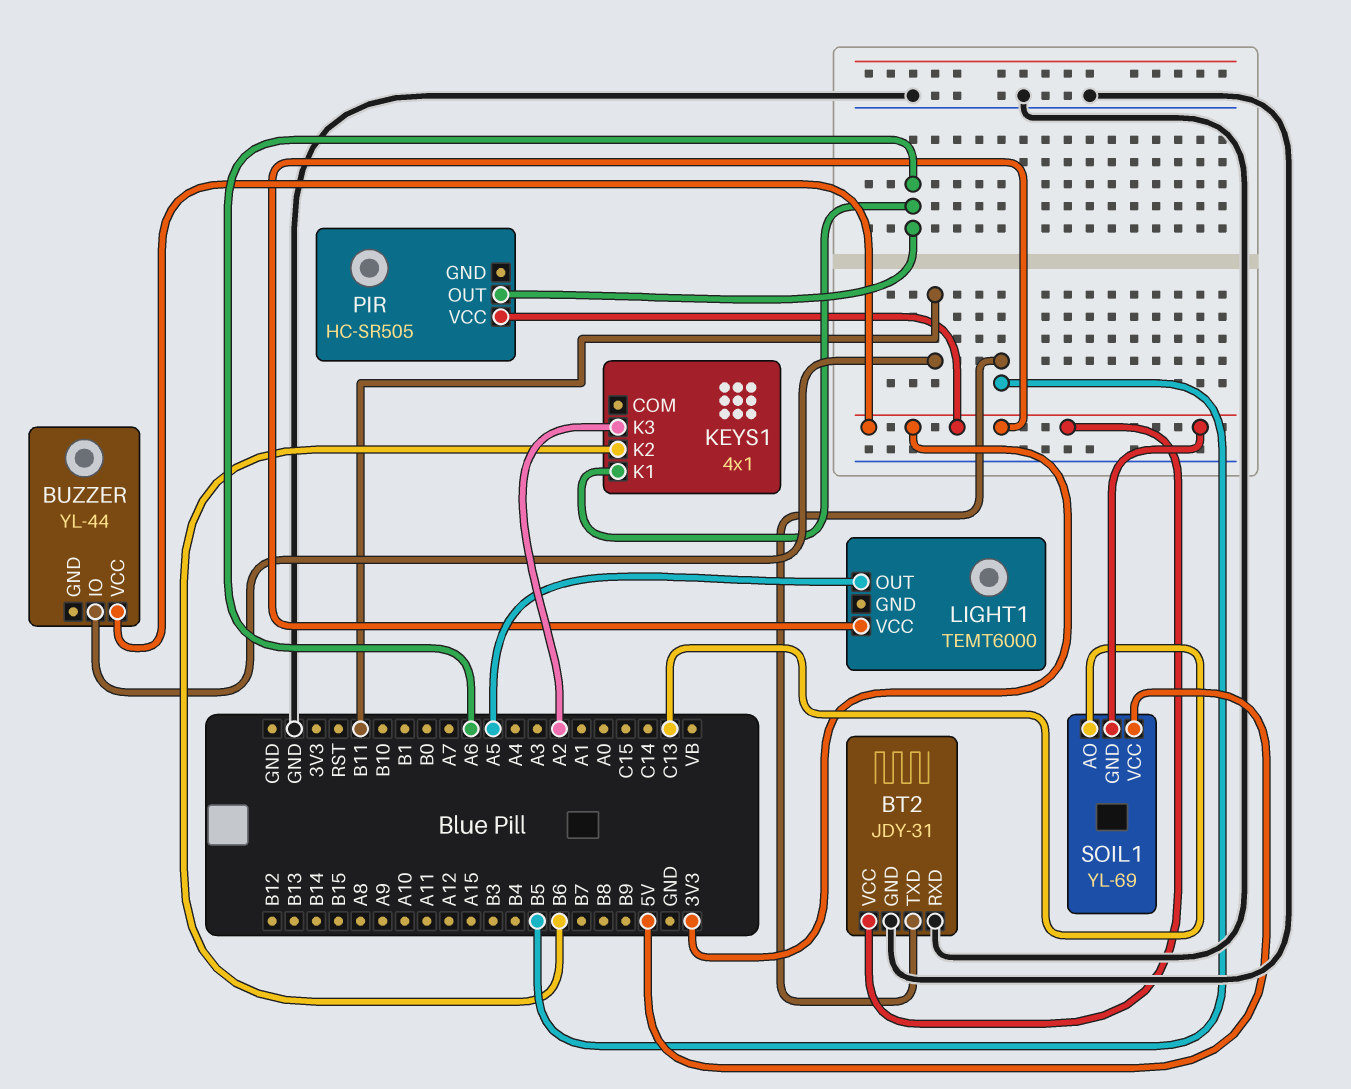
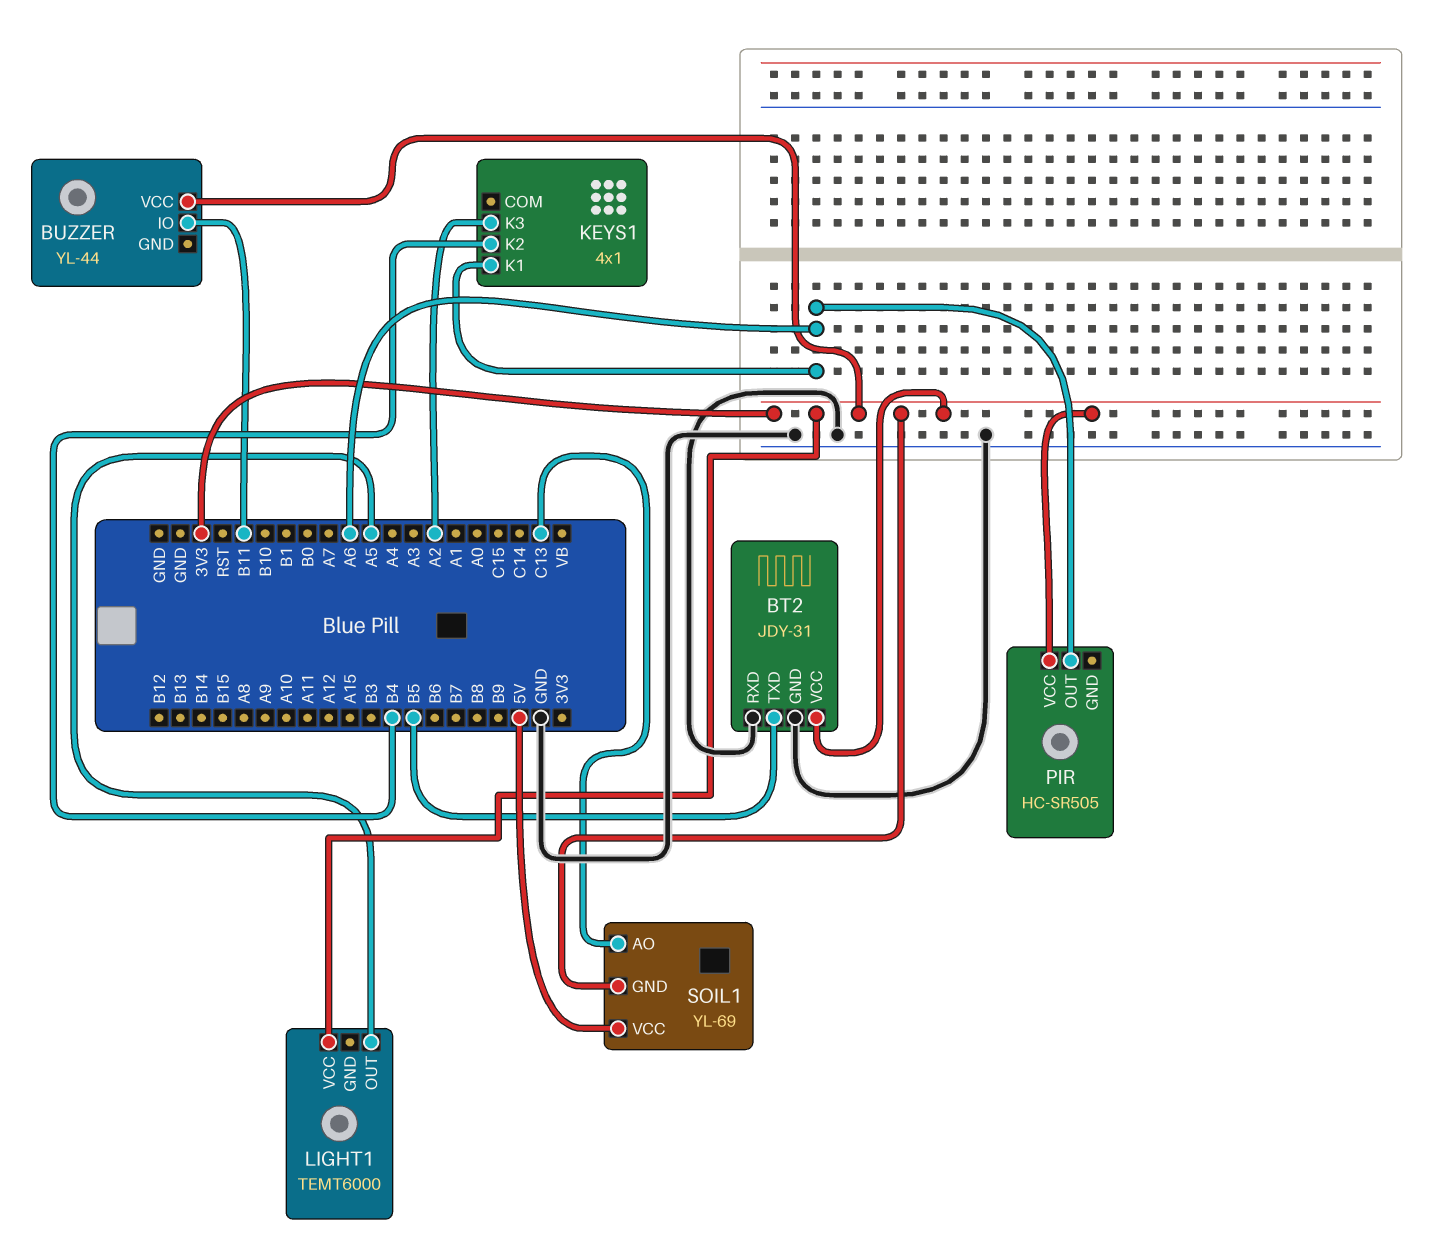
KEYS1 pin K2: B6 -> B4

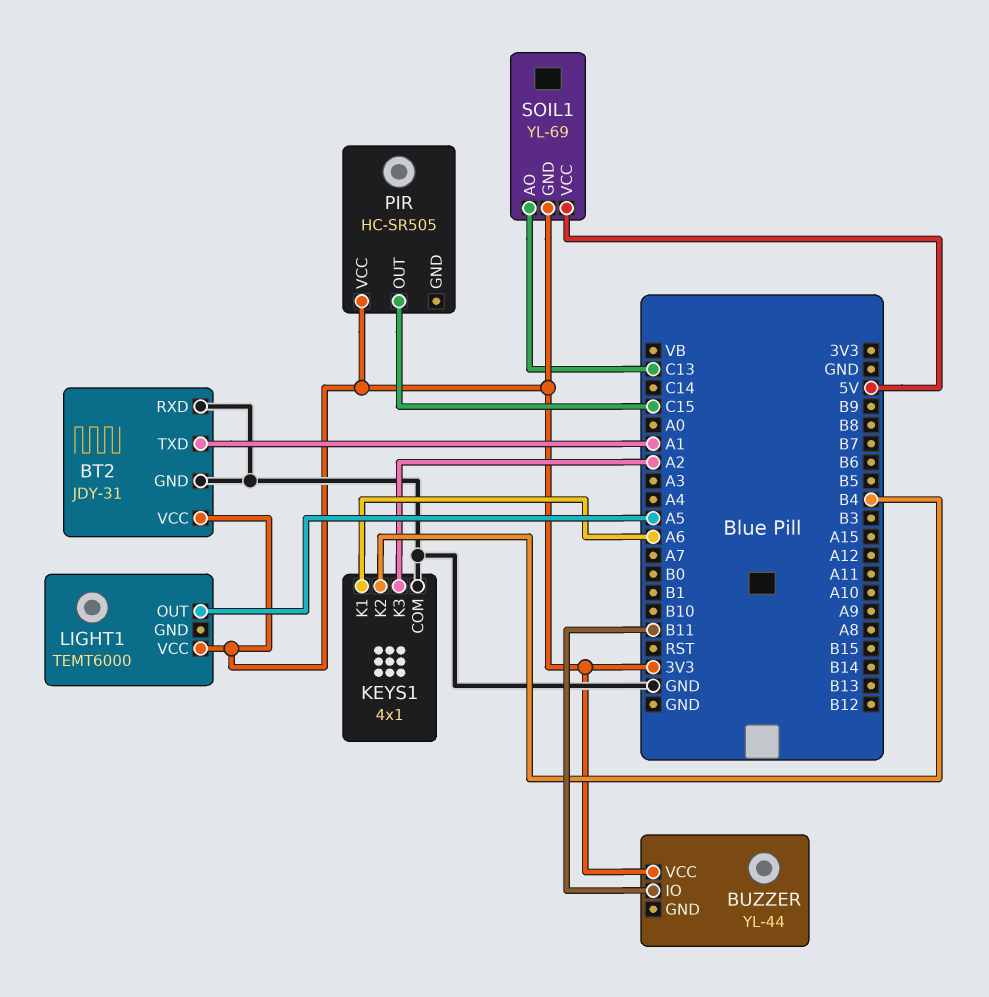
BT2 pin TXD: B5 -> A1
KEYS1 pin COM: none -> GND
PIR pin OUT: A6 -> C15

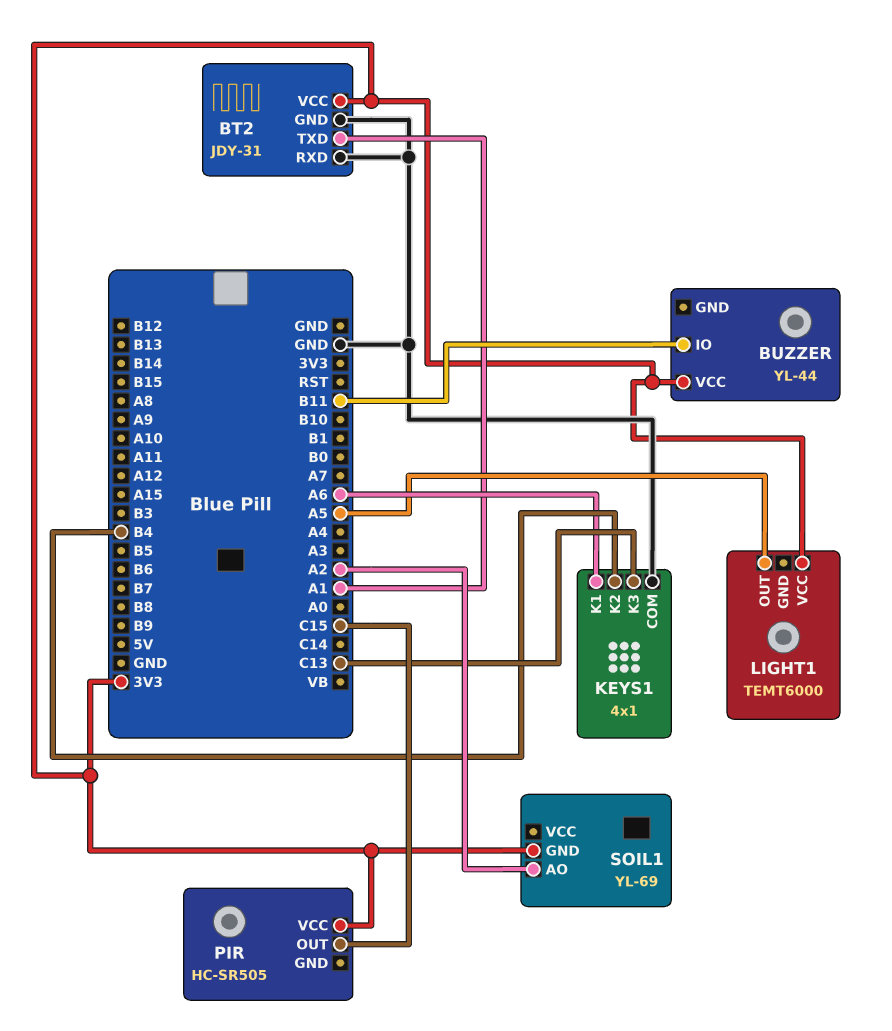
KEYS1 pin K3: A2 -> C13
SOIL1 pin AO: C13 -> A2
SOIL1 pin VCC: 5V -> none

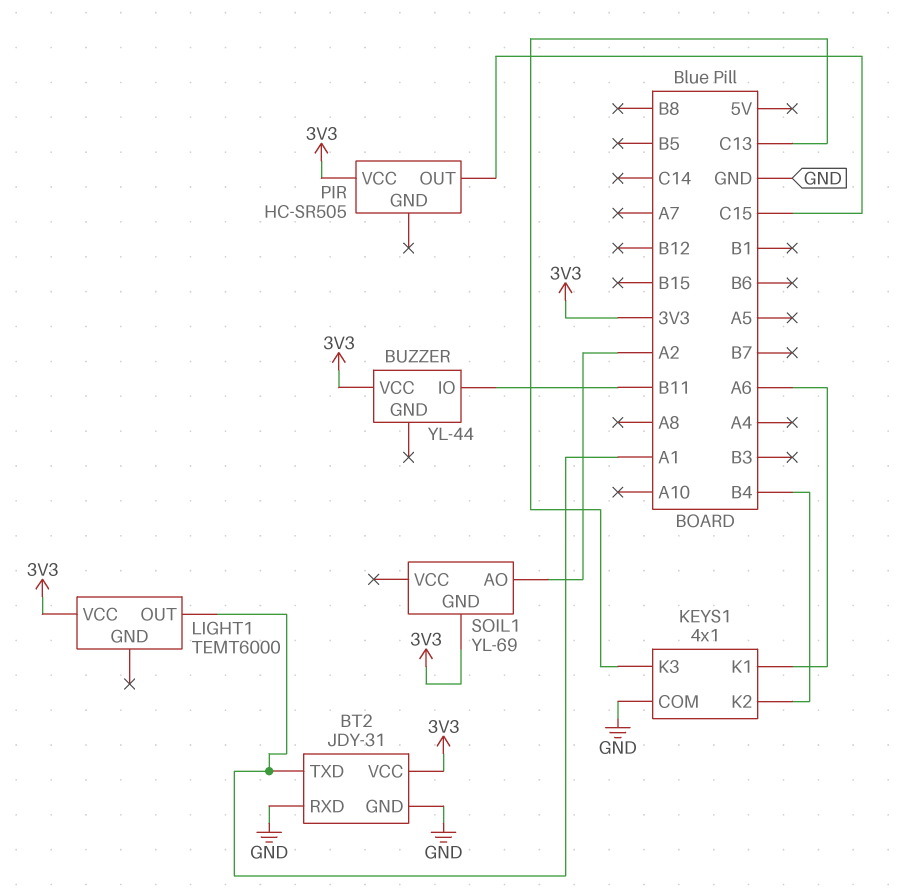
LIGHT1 pin OUT: A5 -> A1

